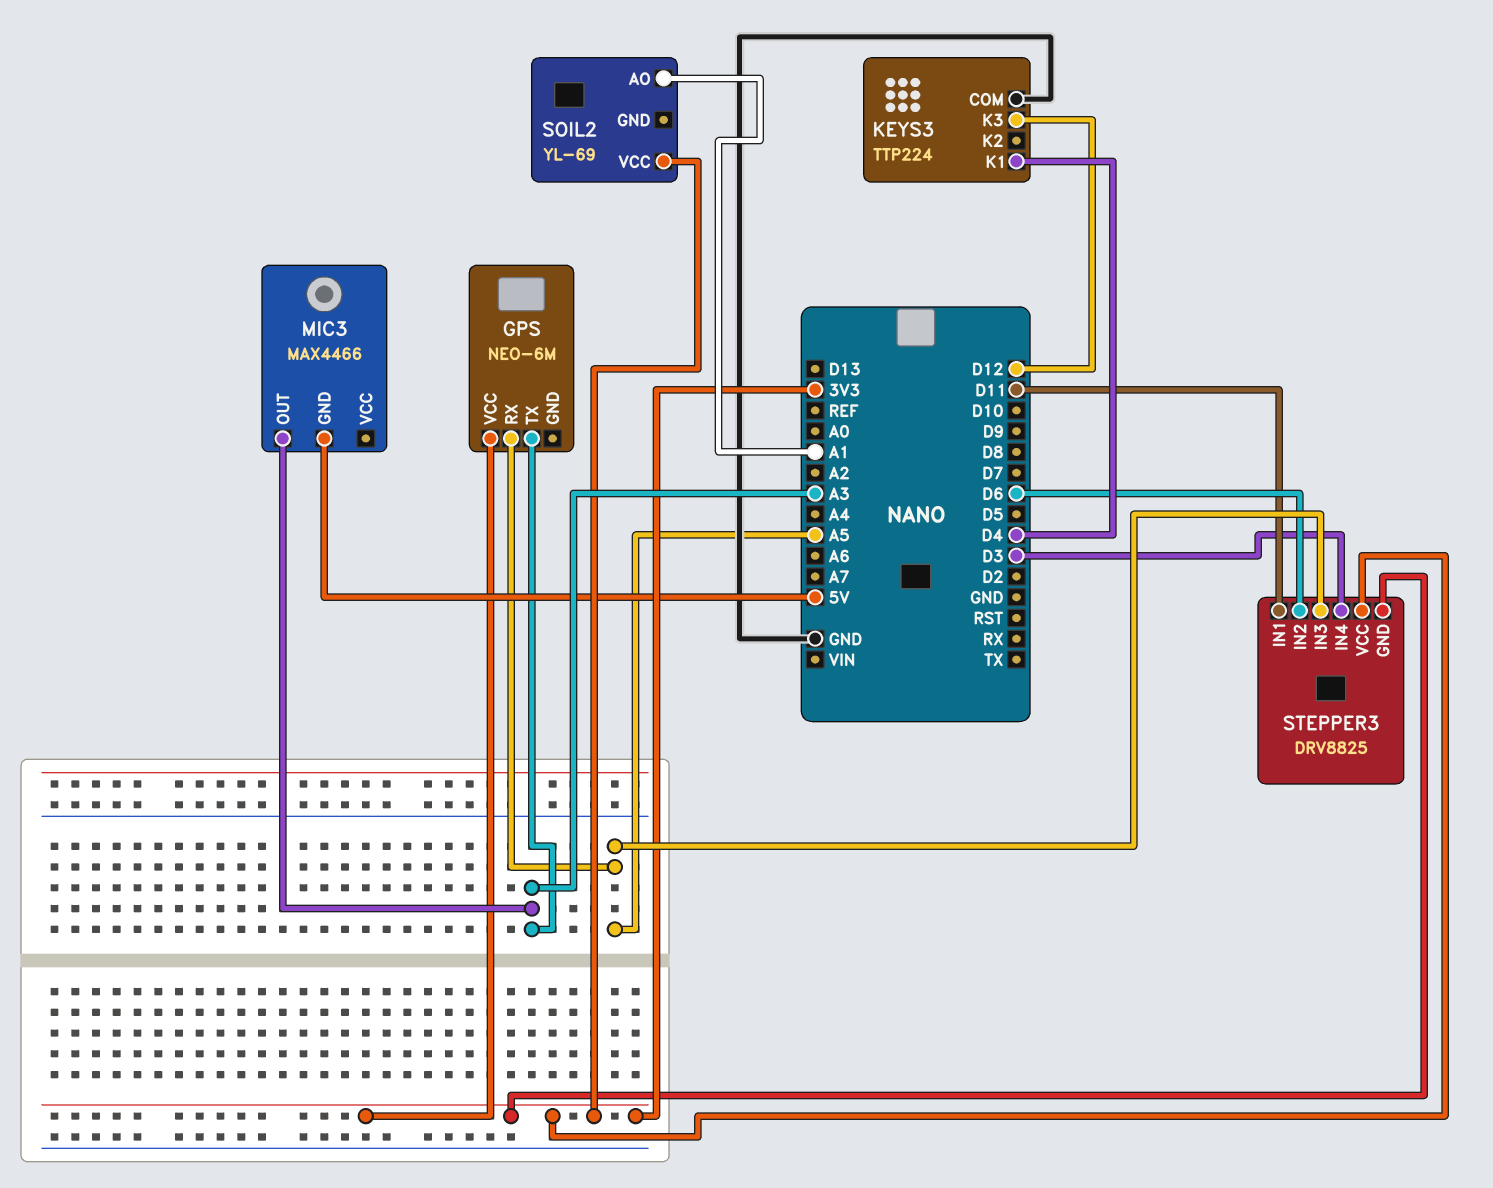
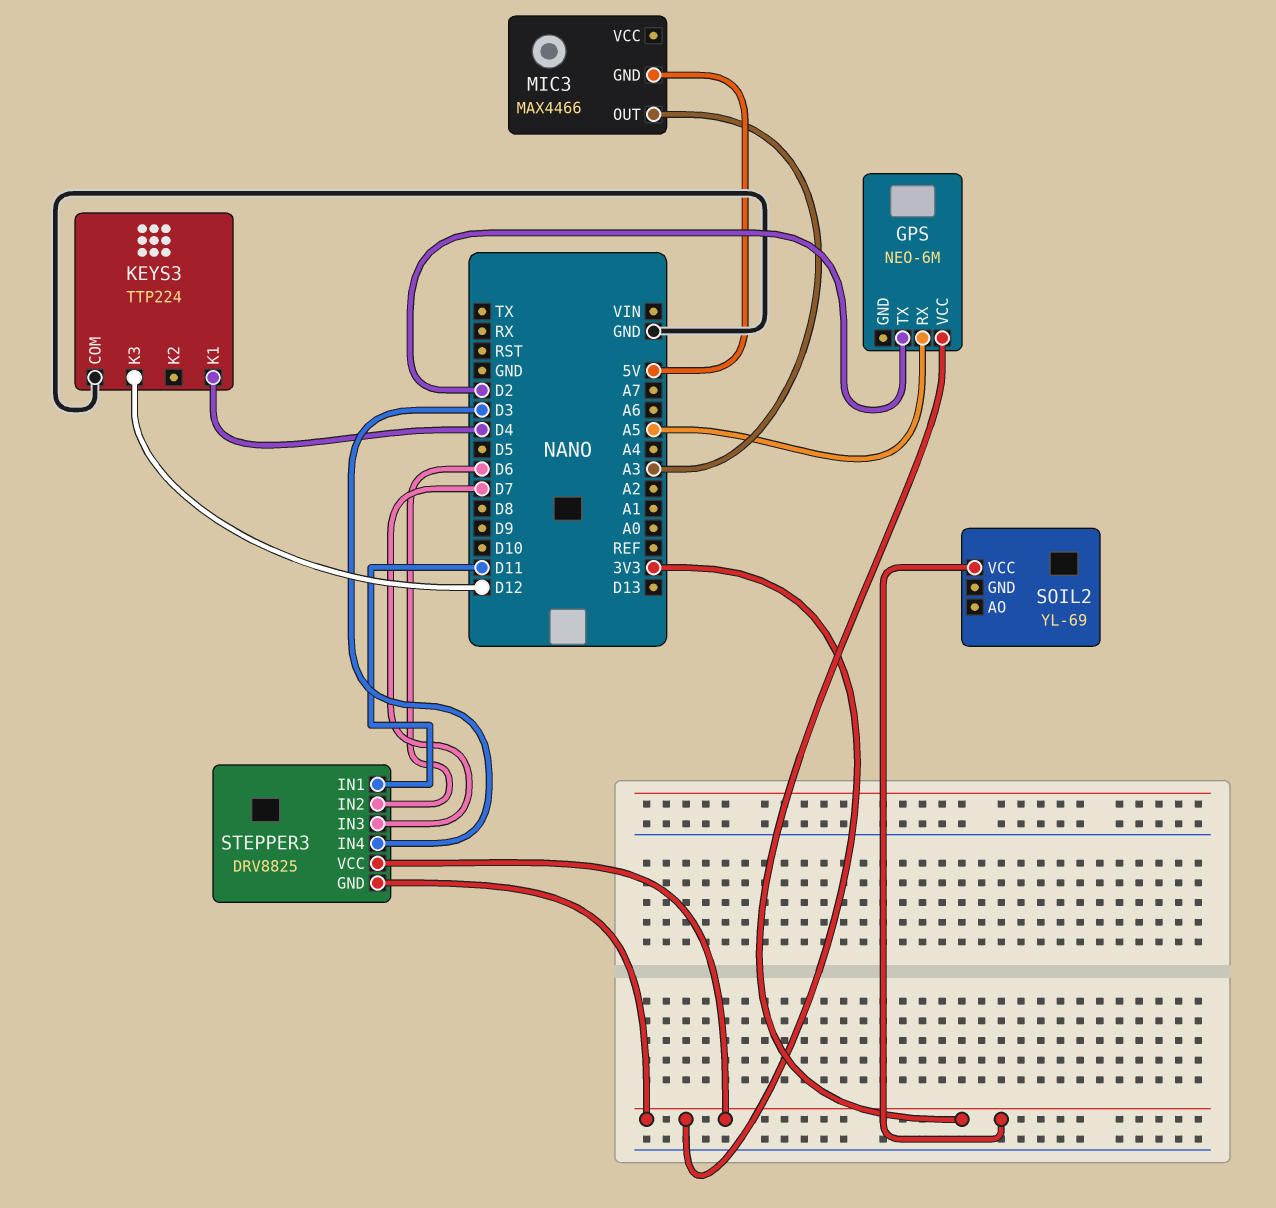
GPS pin TX: A3 -> D2
SOIL2 pin AO: A1 -> none
STEPPER3 pin IN3: A5 -> D7

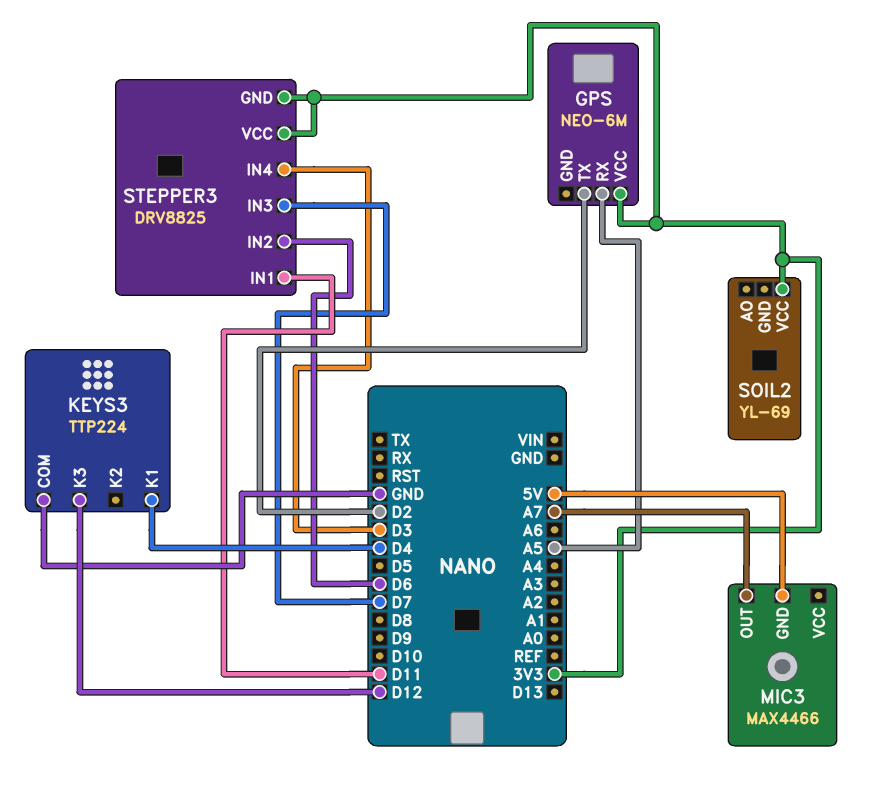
MIC3 pin OUT: A3 -> A7

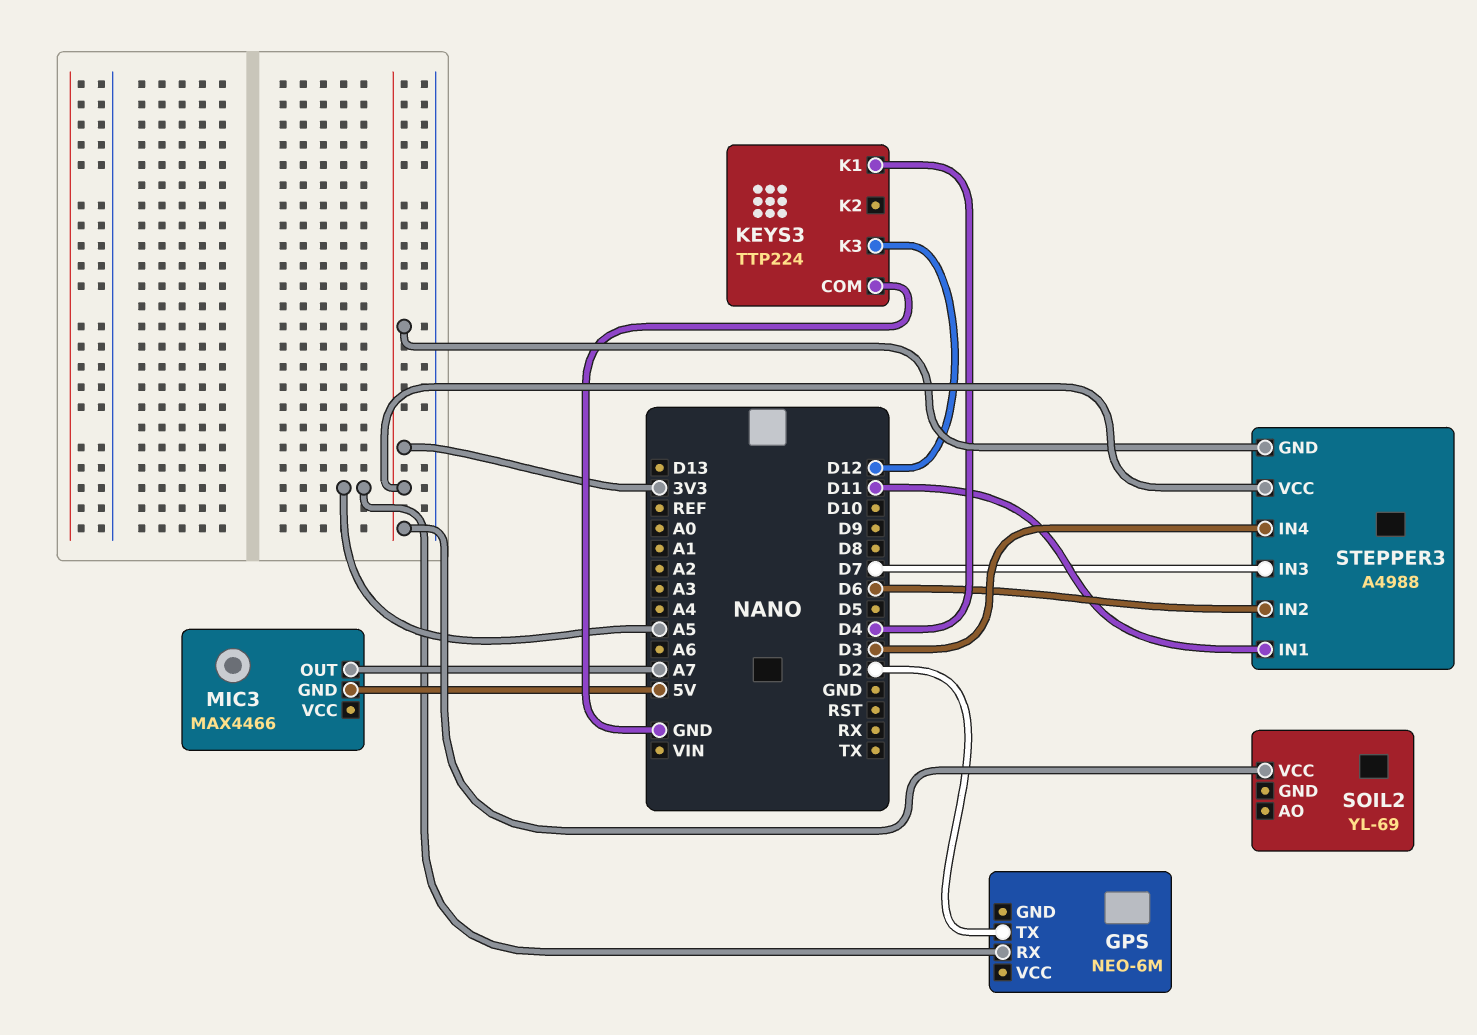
GPS pin VCC: 3V3 -> none
STEPPER3: DRV8825 -> A4988

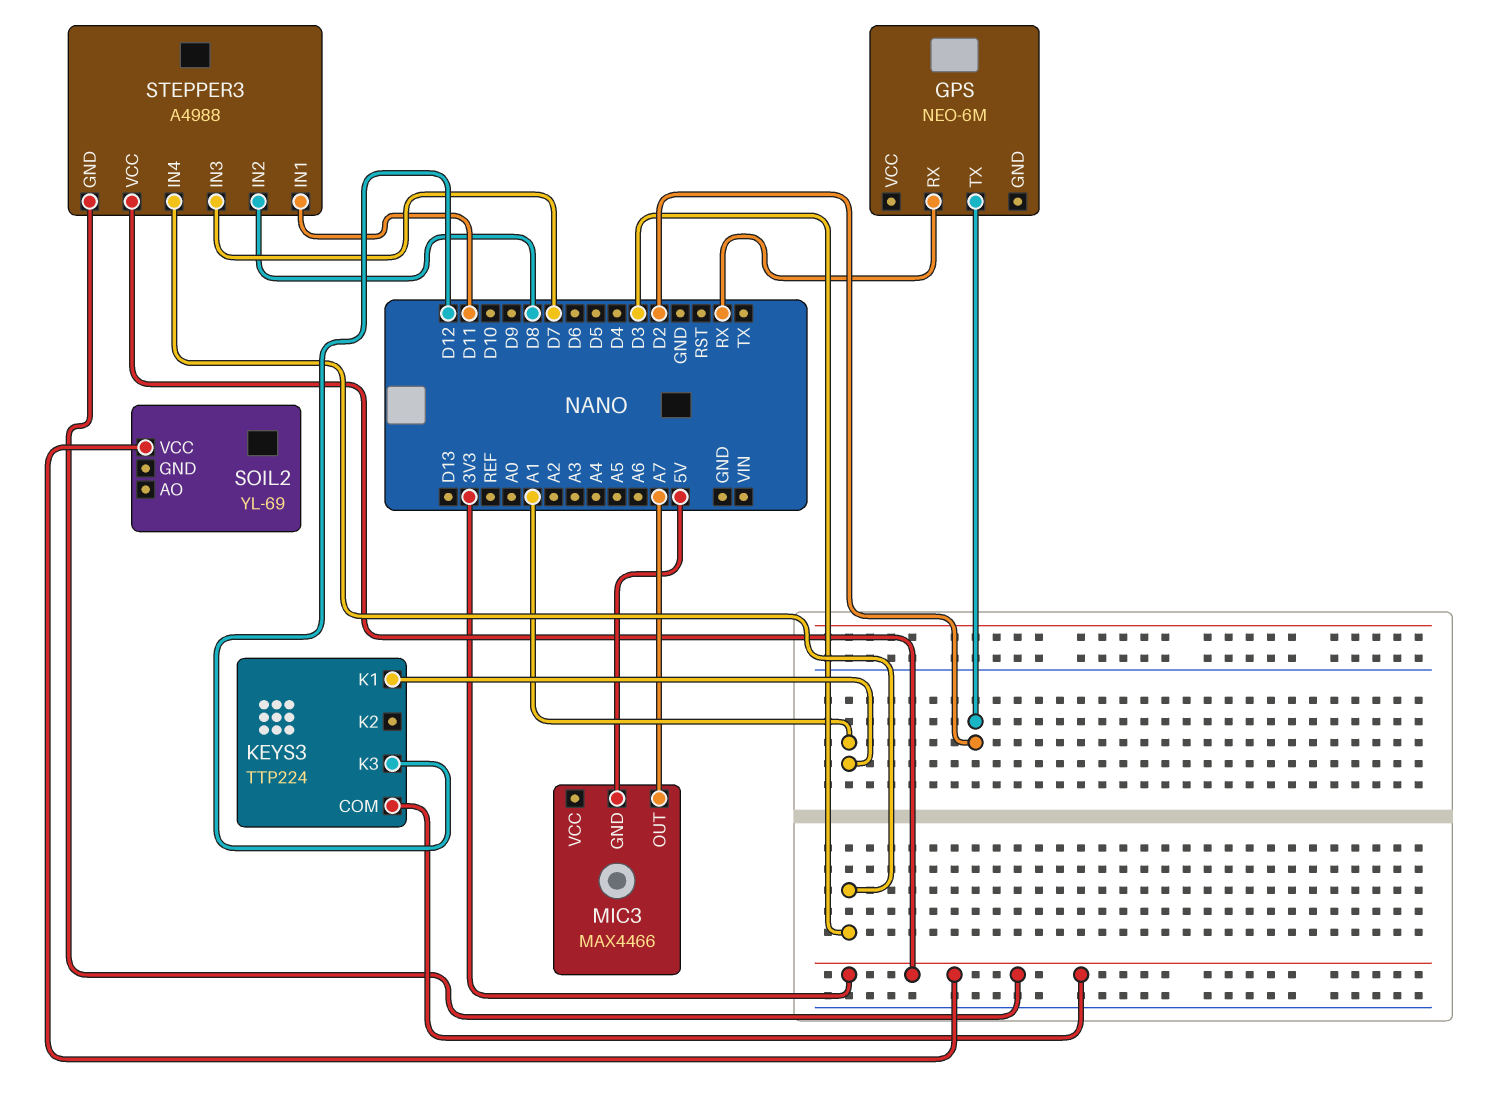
GPS pin RX: A5 -> RX
KEYS3 pin COM: GND -> 3V3
KEYS3 pin K1: D4 -> A1
STEPPER3 pin IN2: D6 -> D8

